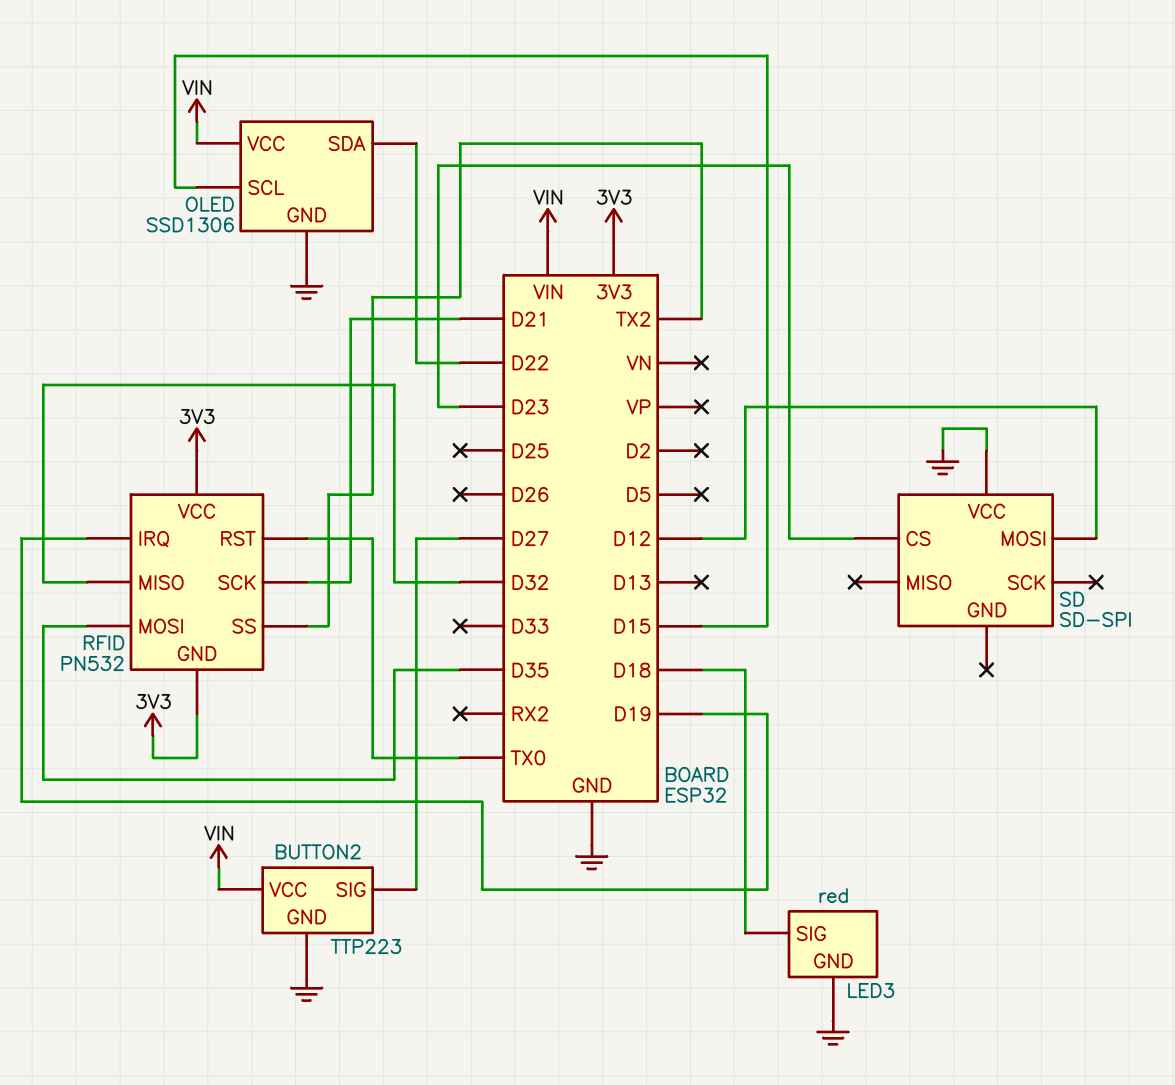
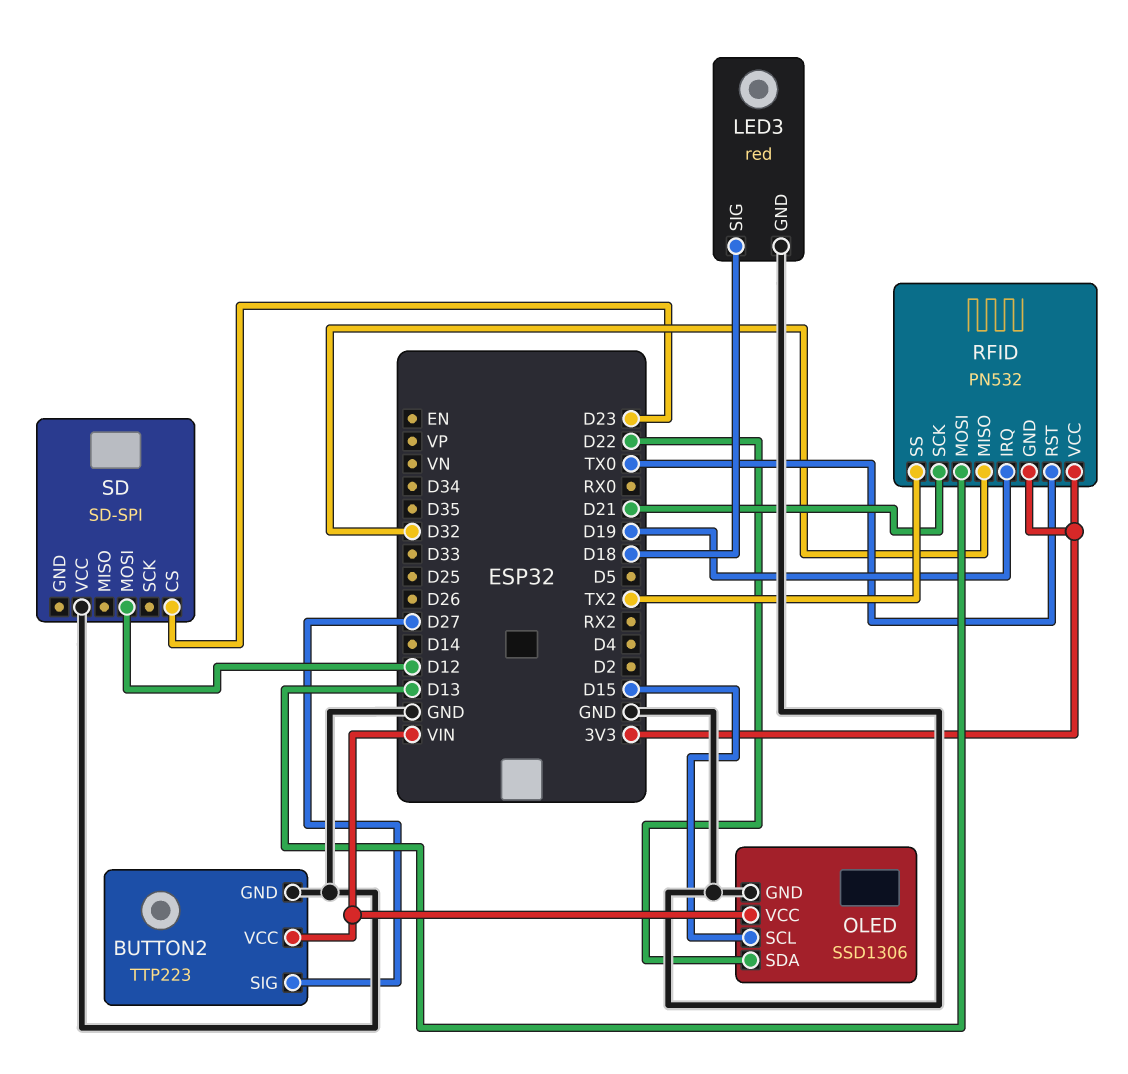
RFID pin MOSI: D35 -> D13

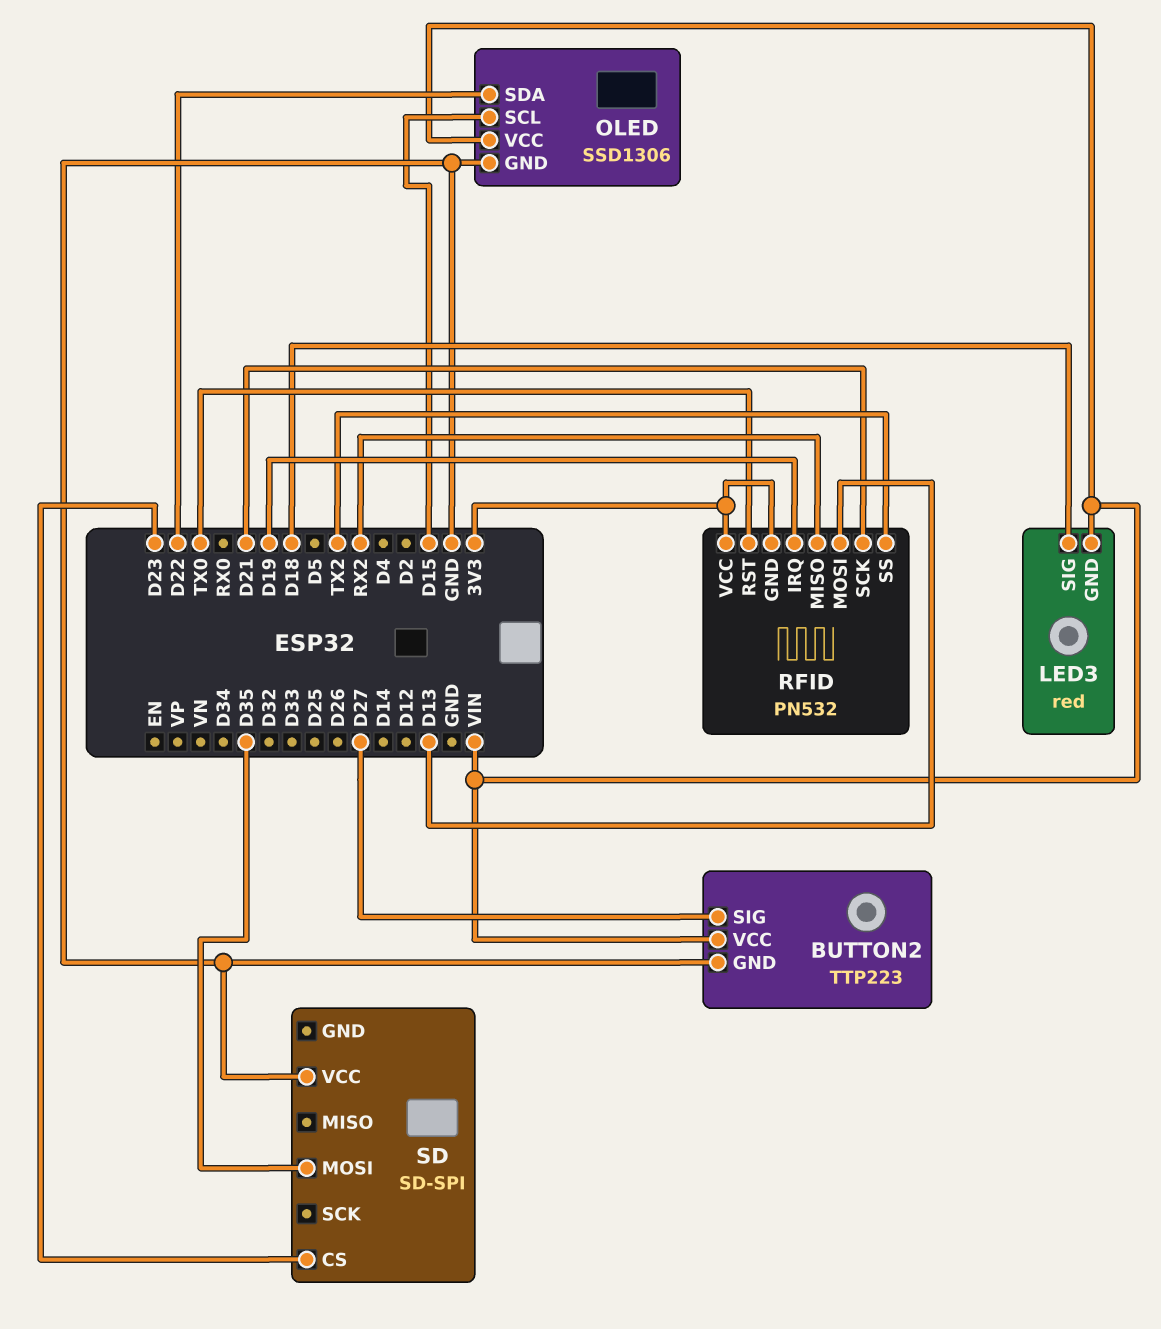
LED3 pin GND: GND -> VIN
RFID pin MISO: D32 -> RX2
SD pin MOSI: D12 -> D35

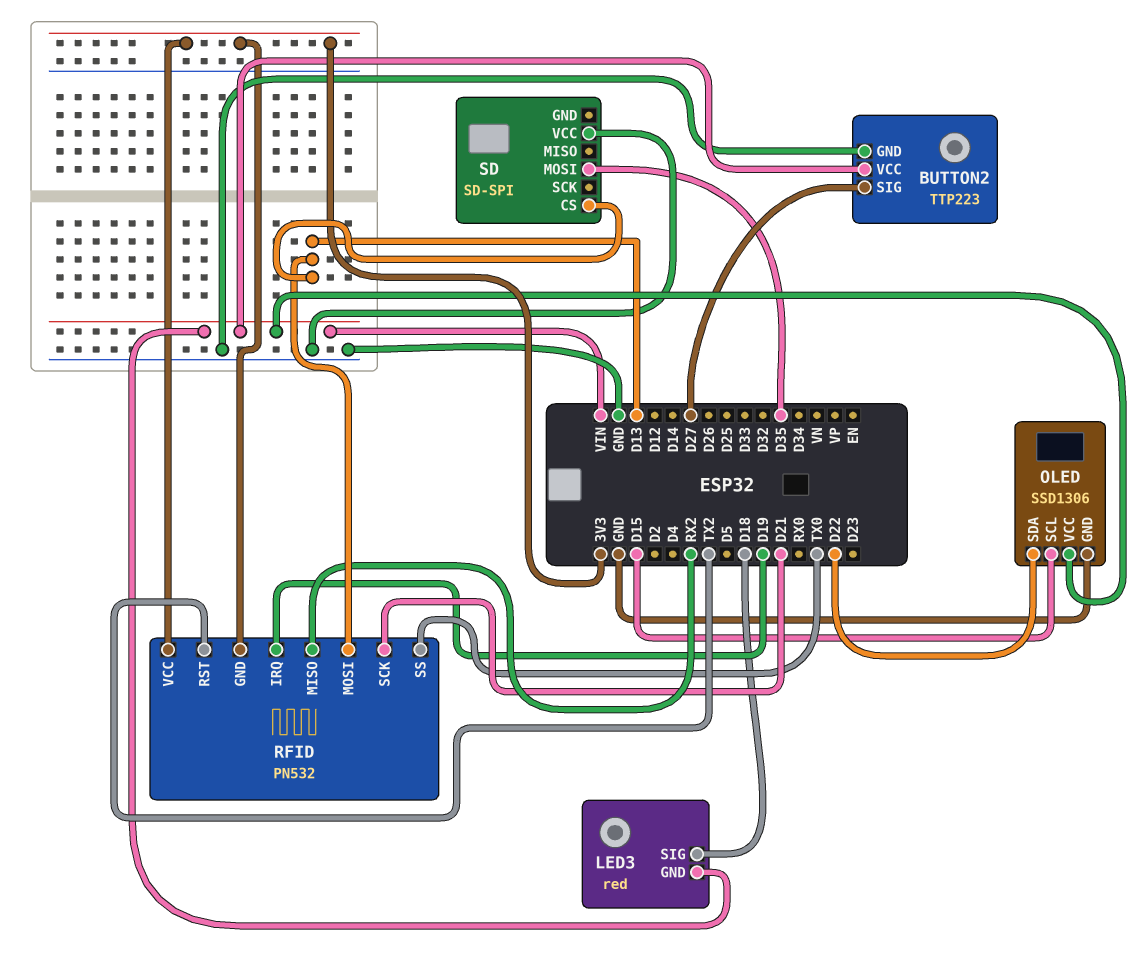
RFID pin RST: TX0 -> TX2
RFID pin SS: TX2 -> TX0
SD pin CS: D23 -> D13

